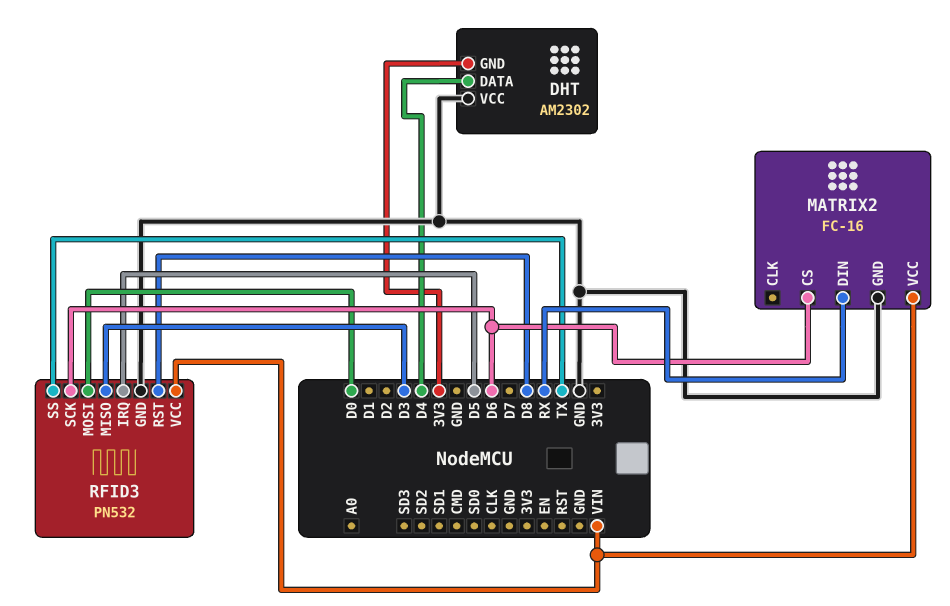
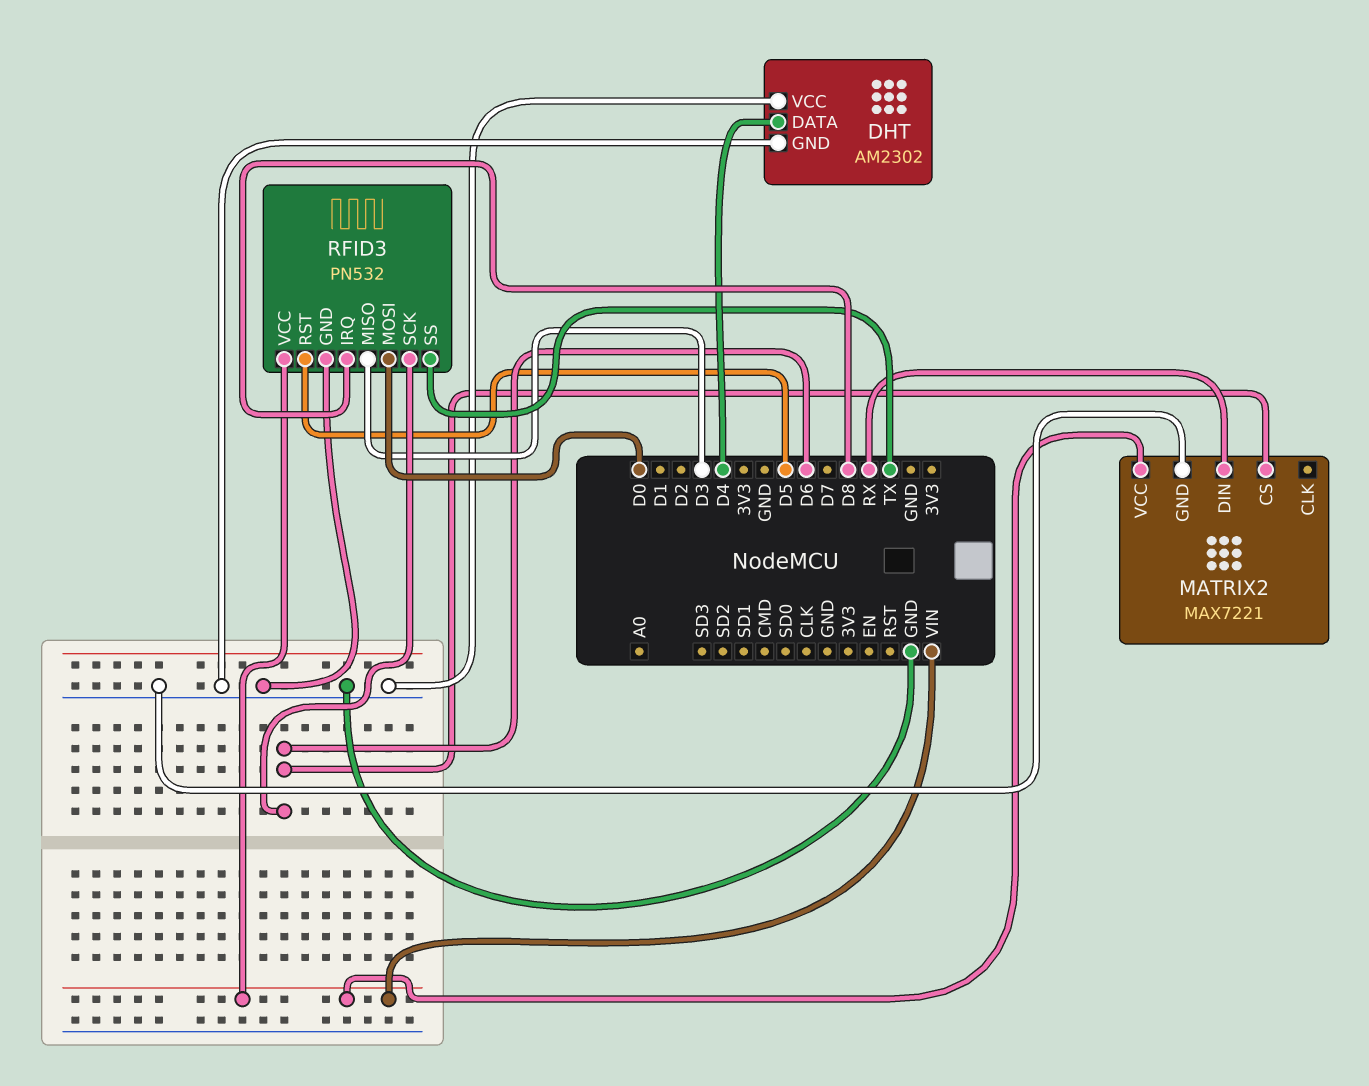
DHT pin GND: 3V3 -> GND
MATRIX2: FC-16 -> MAX7221
RFID3 pin IRQ: D5 -> D8
RFID3 pin RST: D8 -> D5

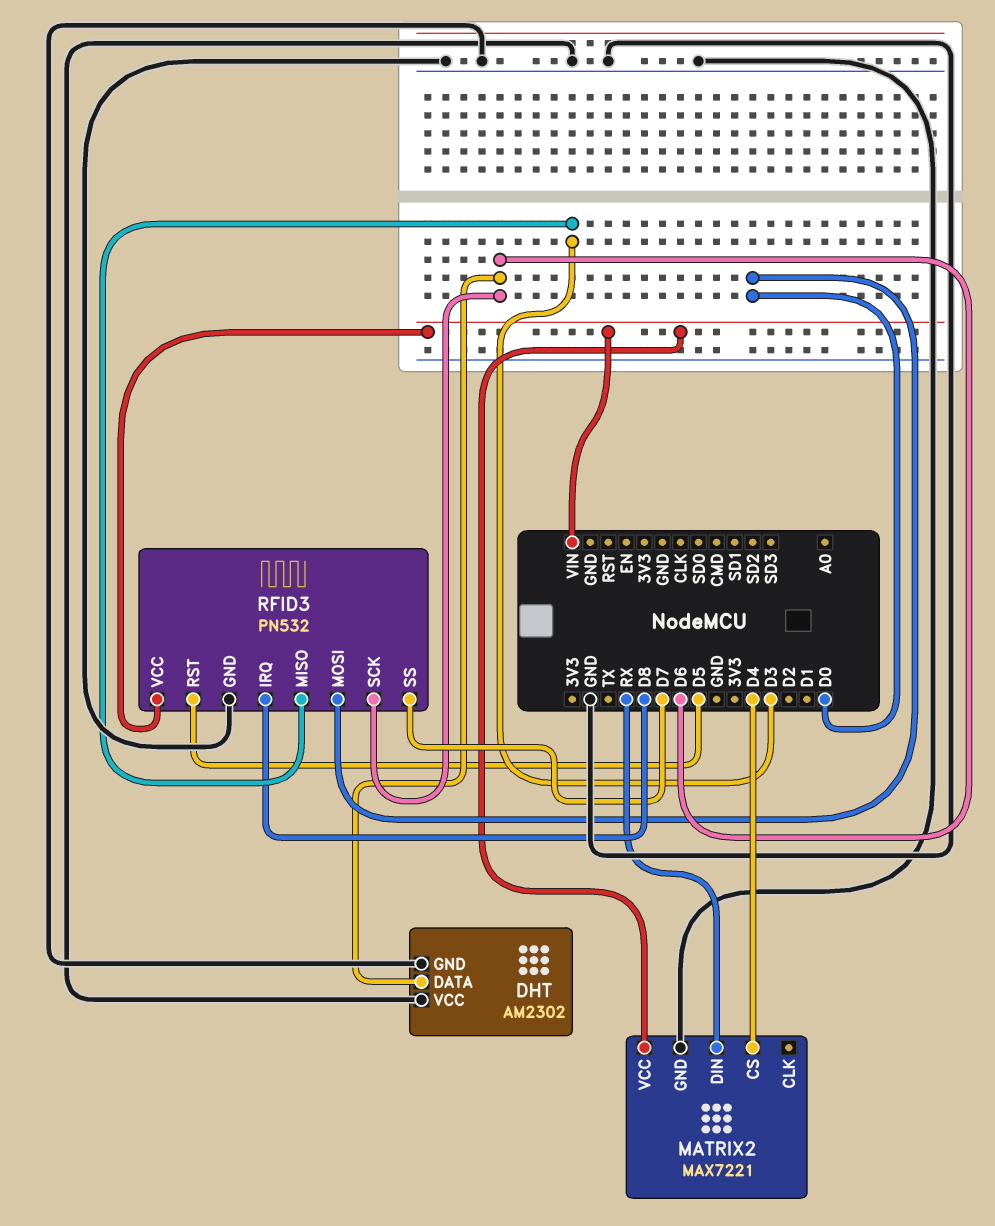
DHT pin DATA: D4 -> D6
MATRIX2 pin CS: D6 -> D4
RFID3 pin SS: TX -> D7

